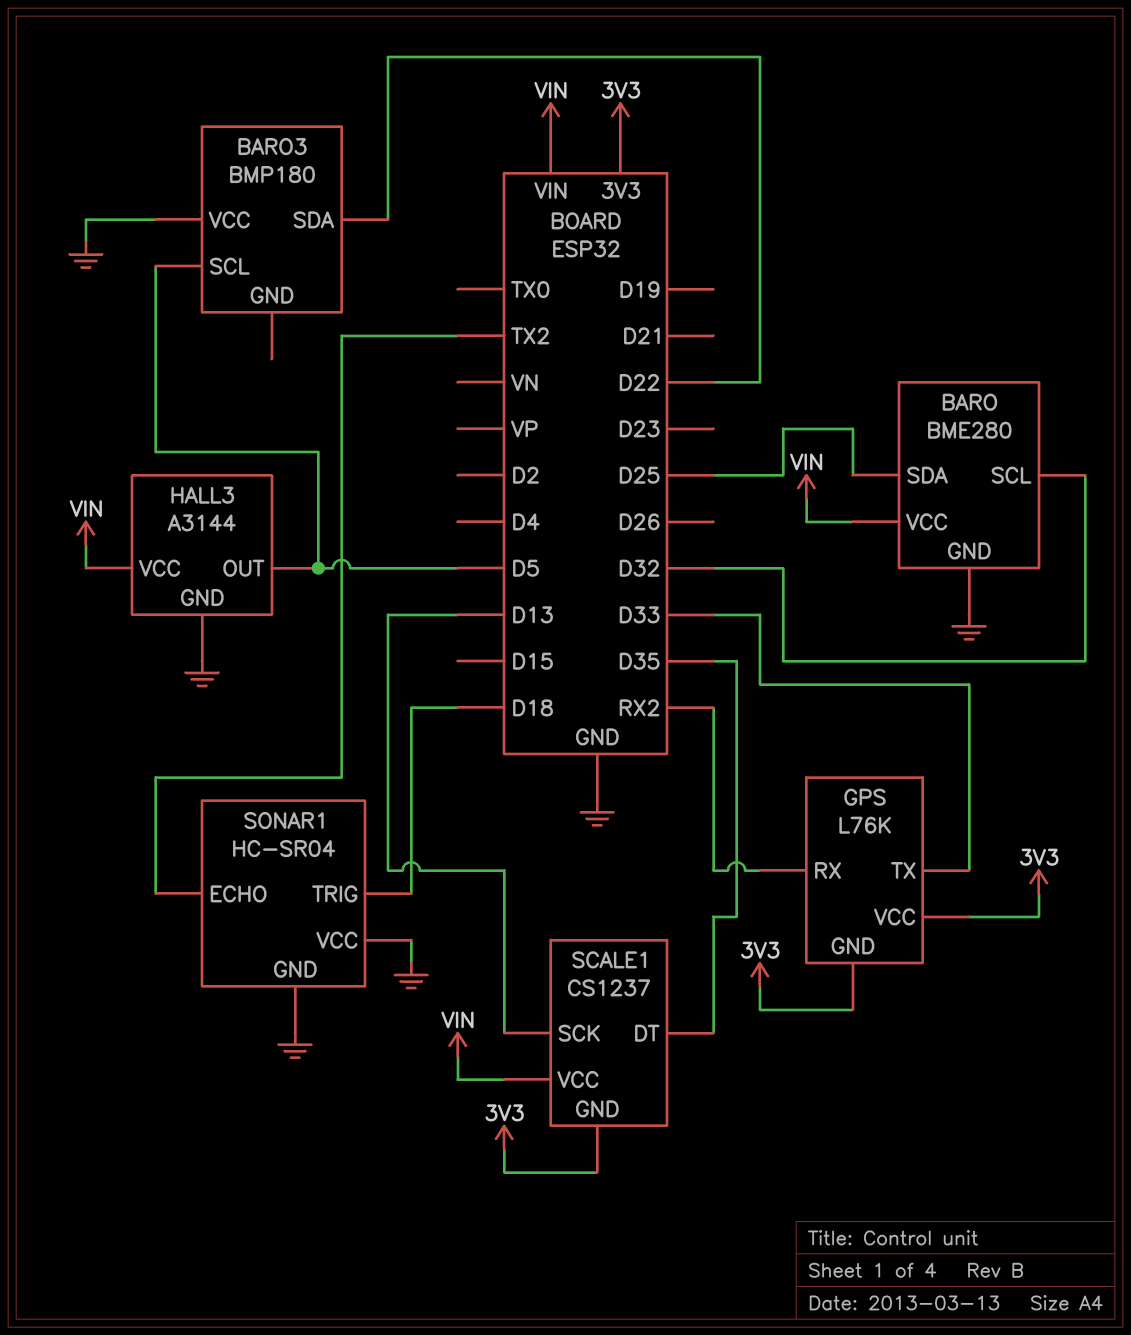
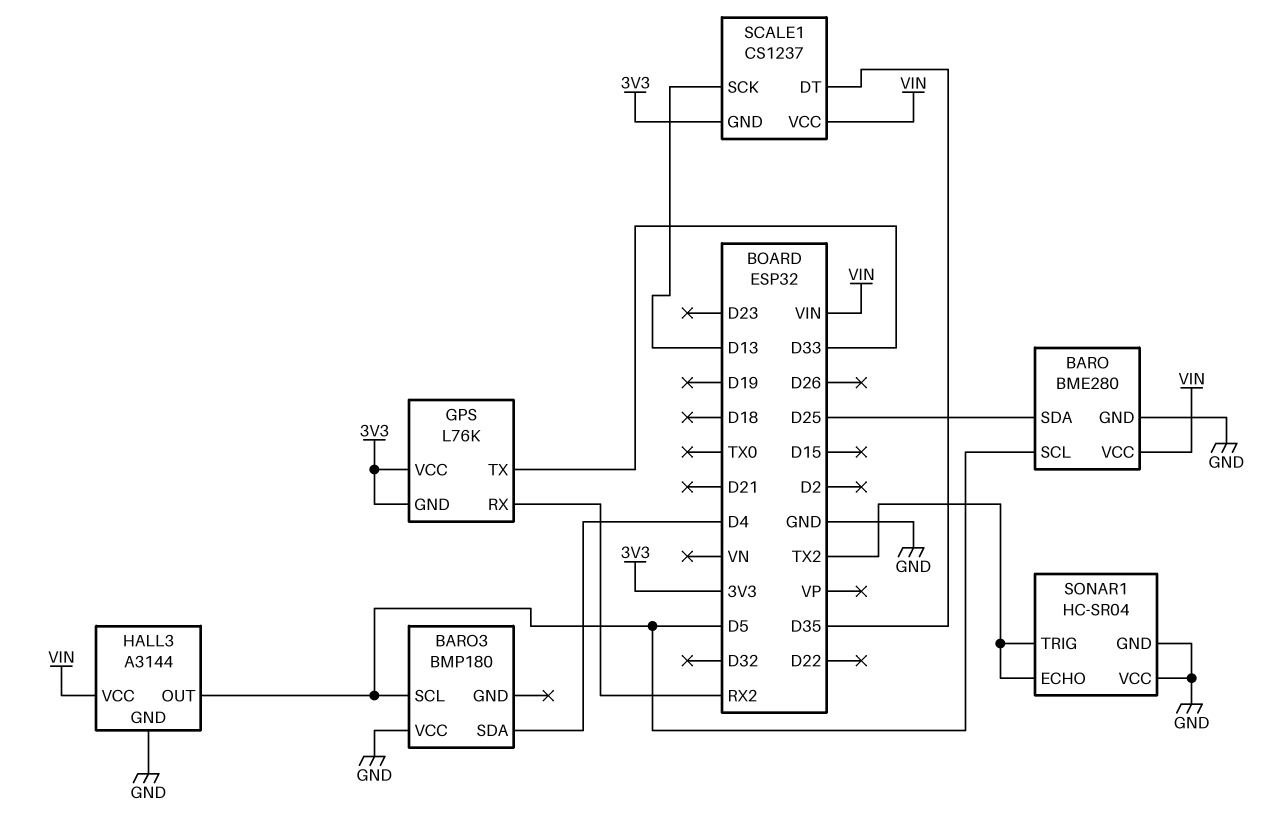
BARO pin SCL: D32 -> D5
BARO3 pin SDA: D22 -> D4
SONAR1 pin TRIG: D18 -> TX2

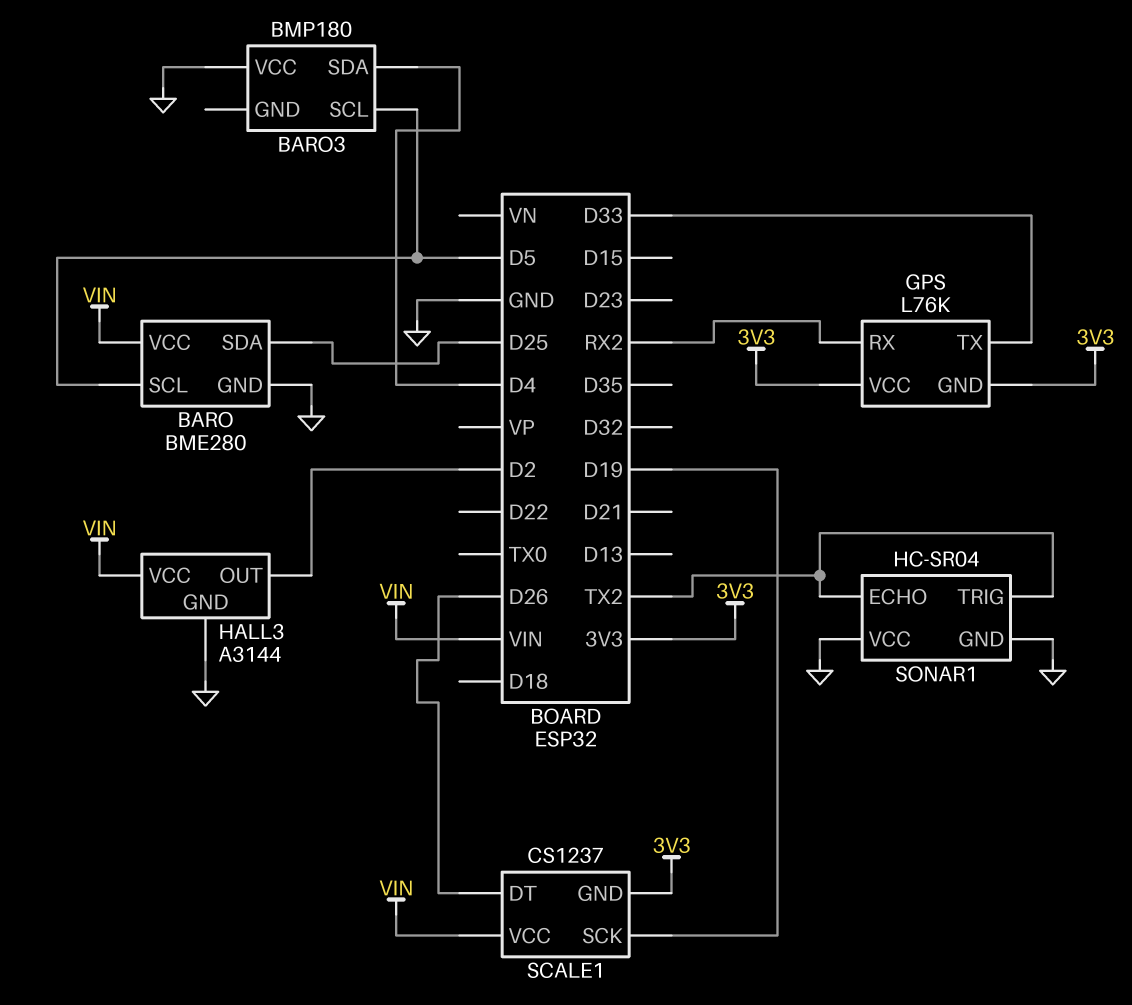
HALL3 pin OUT: D5 -> D2
SCALE1 pin DT: D35 -> D26
SCALE1 pin SCK: D13 -> D19

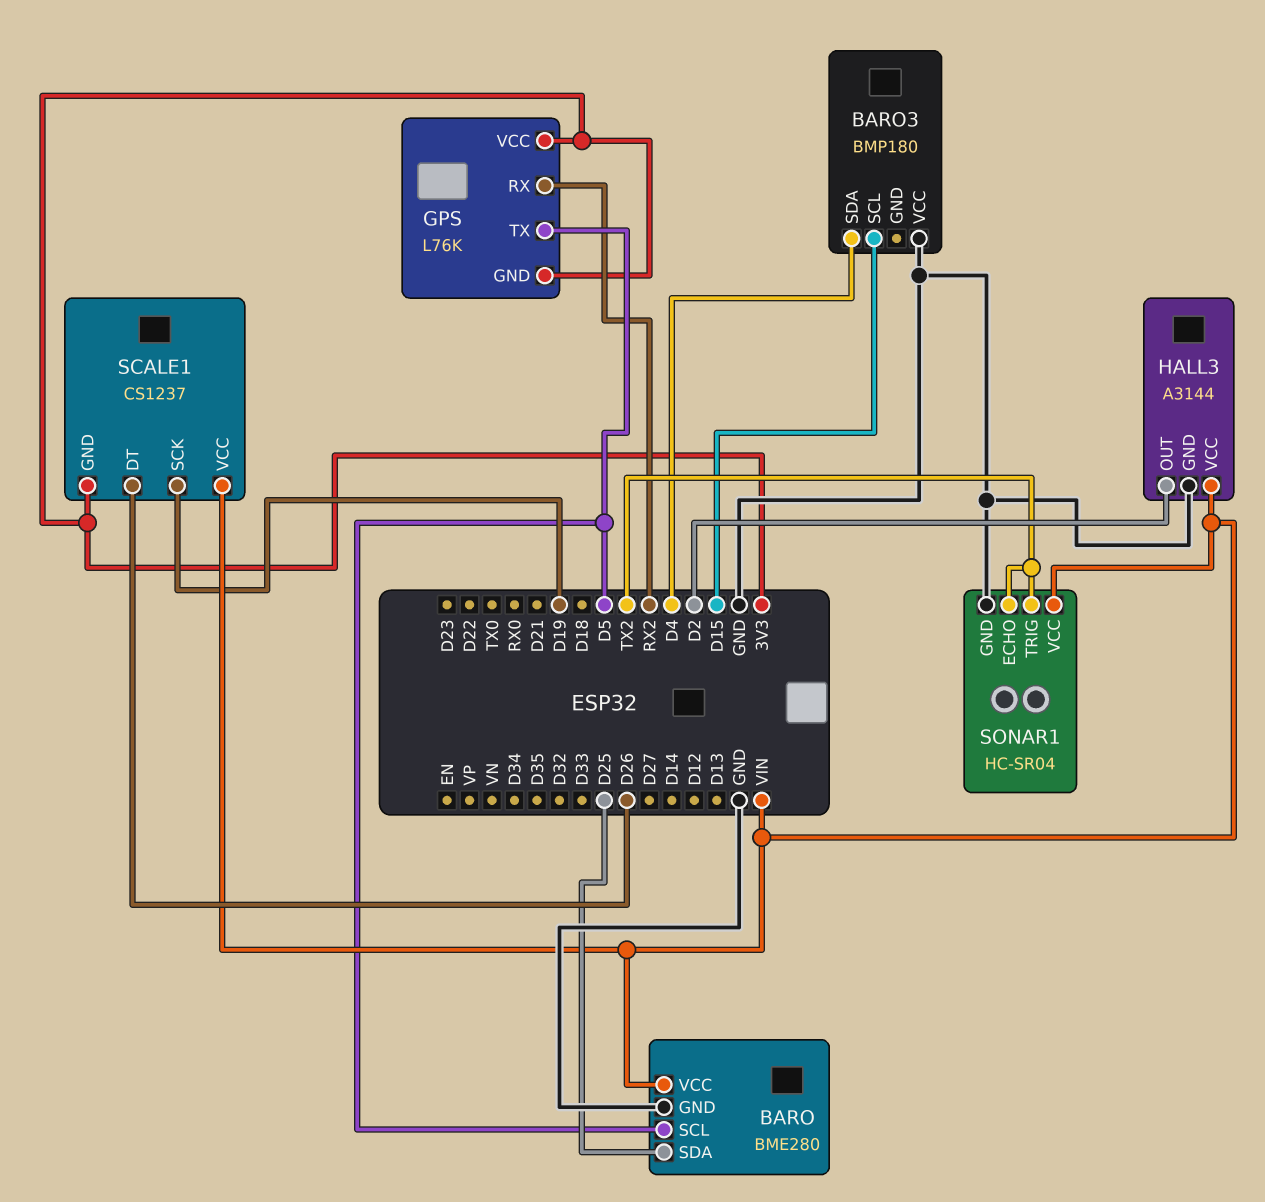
BARO3 pin SCL: D5 -> D15
GPS pin TX: D33 -> D5
SONAR1 pin VCC: GND -> VIN

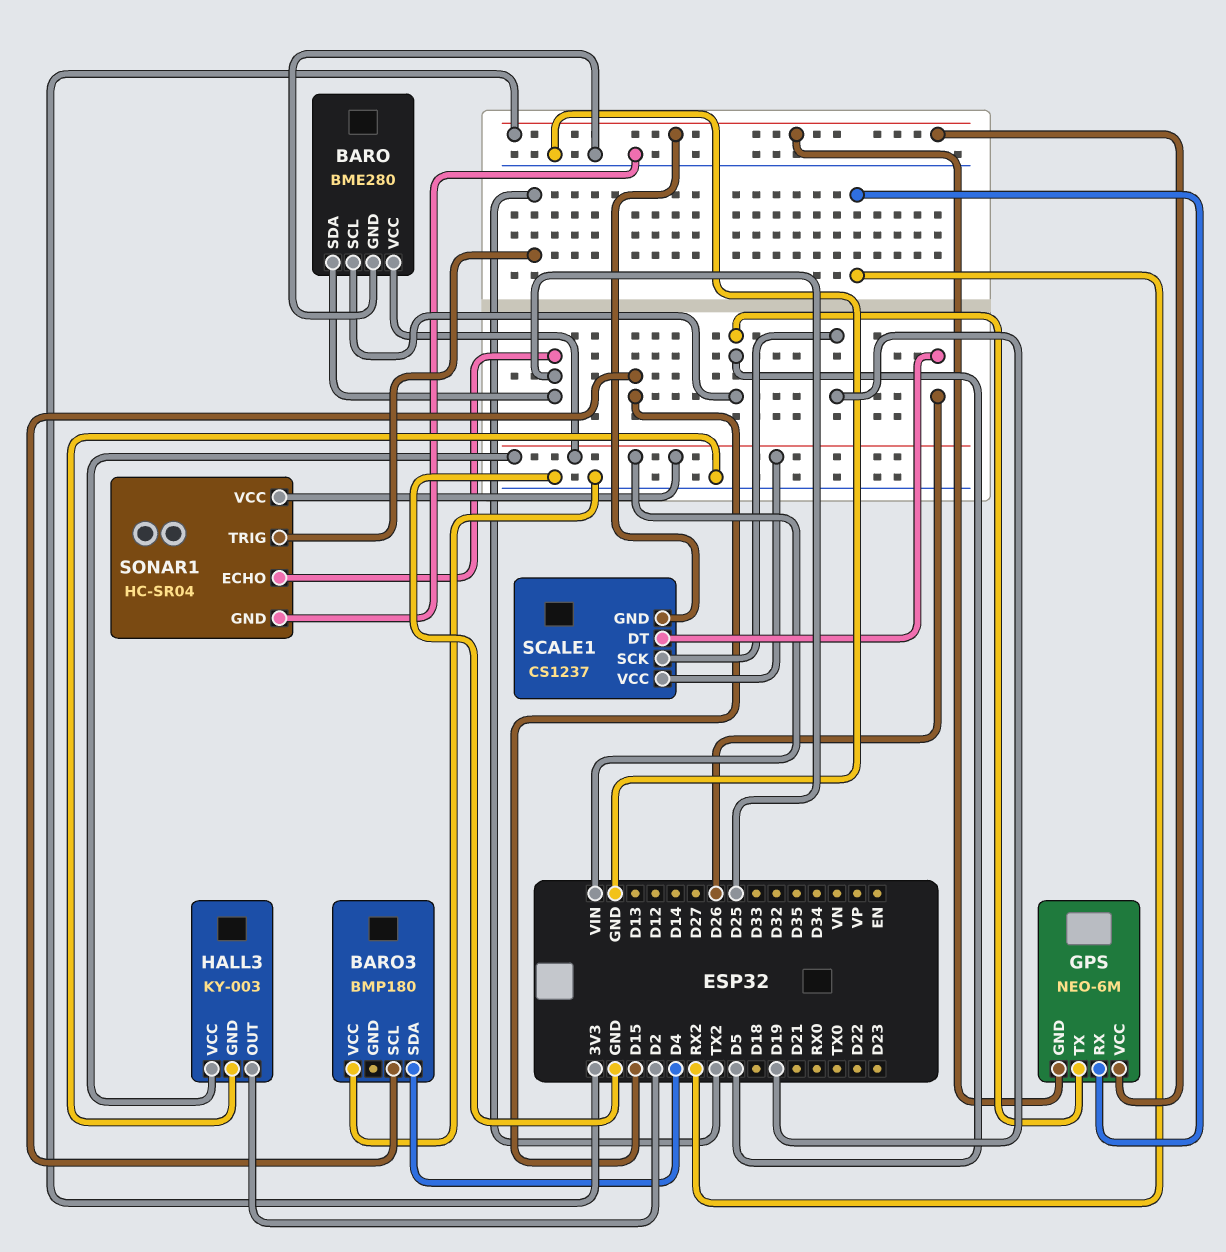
GPS: L76K -> NEO-6M
HALL3: A3144 -> KY-003
SONAR1 pin ECHO: TX2 -> D25

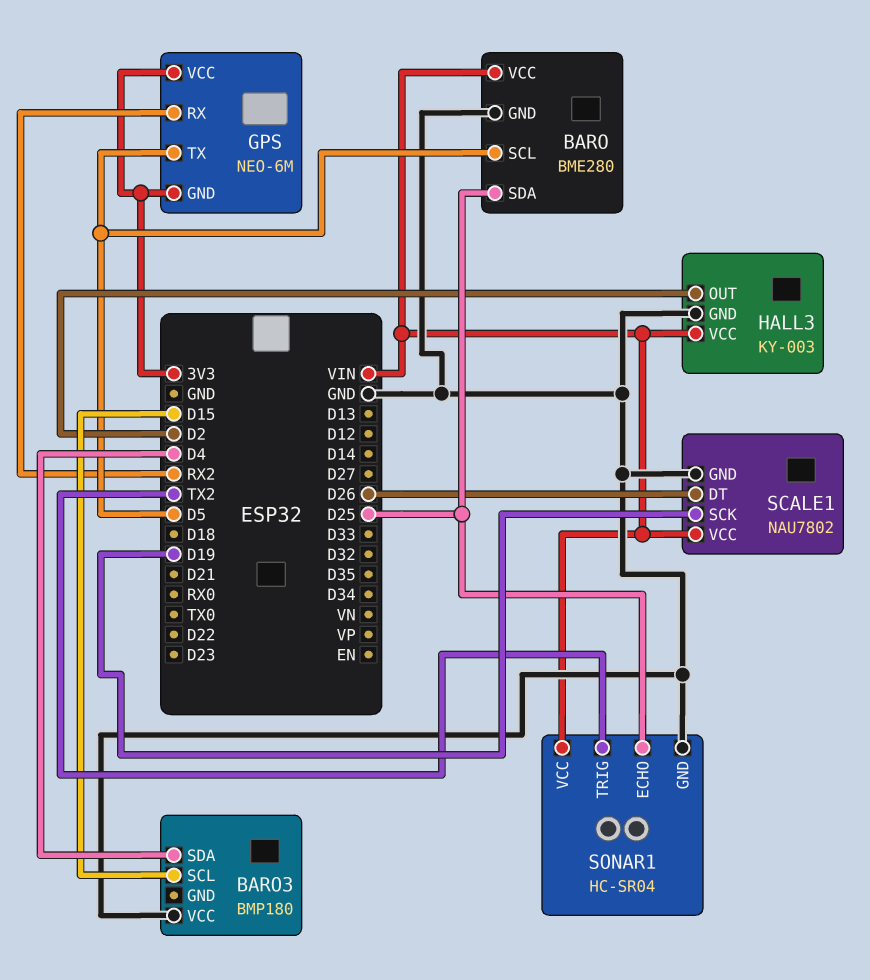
SCALE1: CS1237 -> NAU7802
SCALE1 pin GND: 3V3 -> GND

